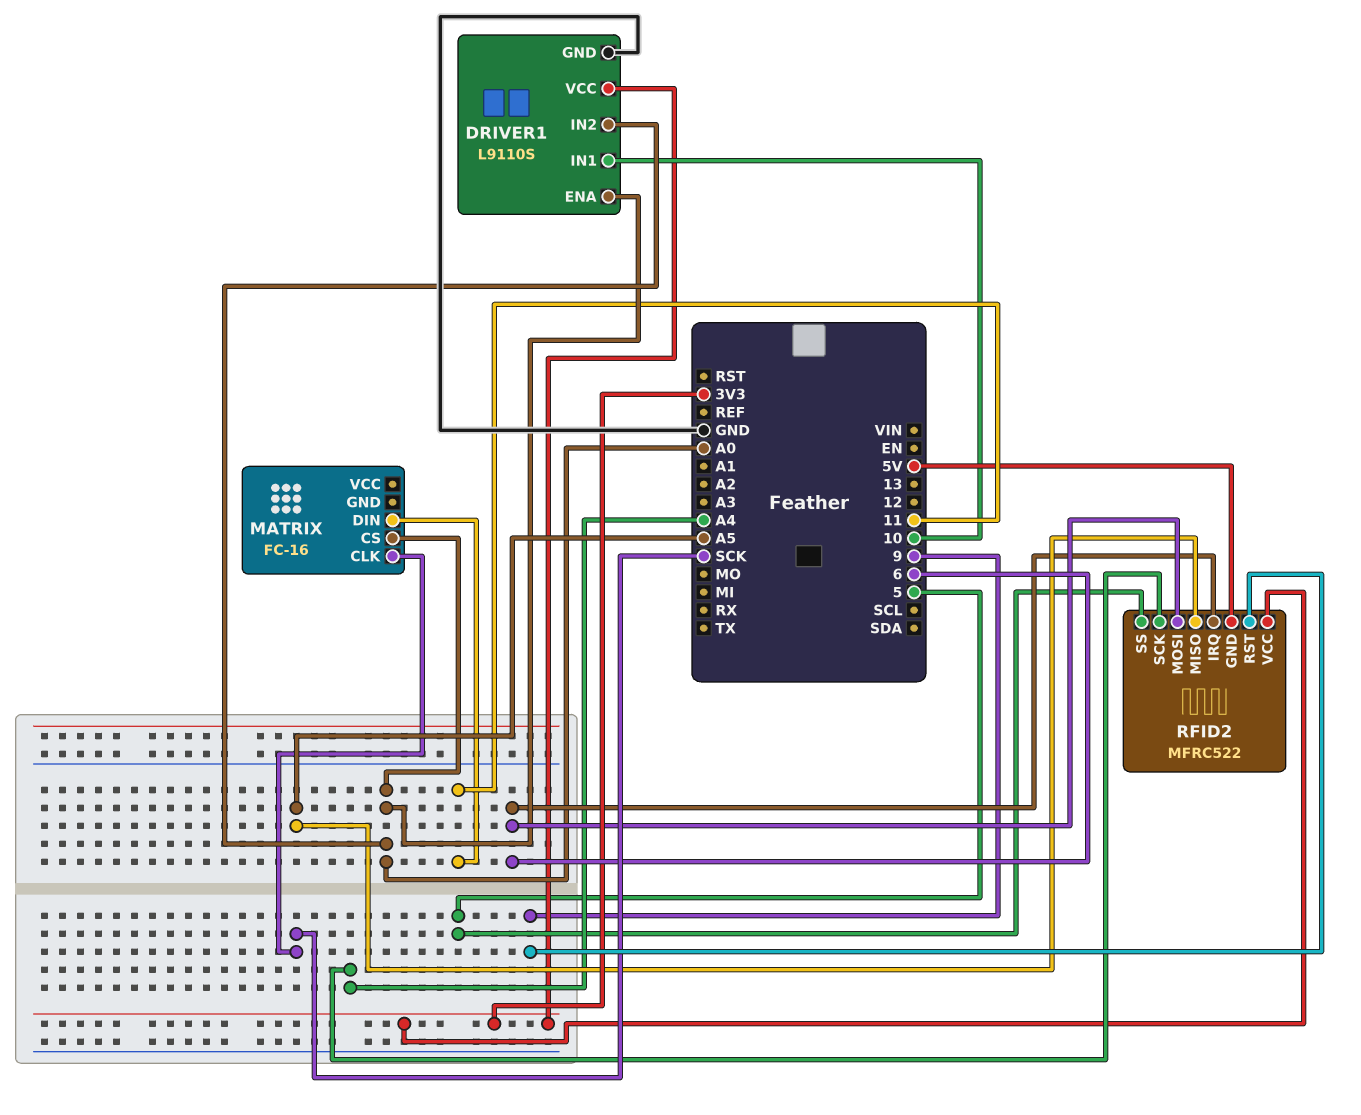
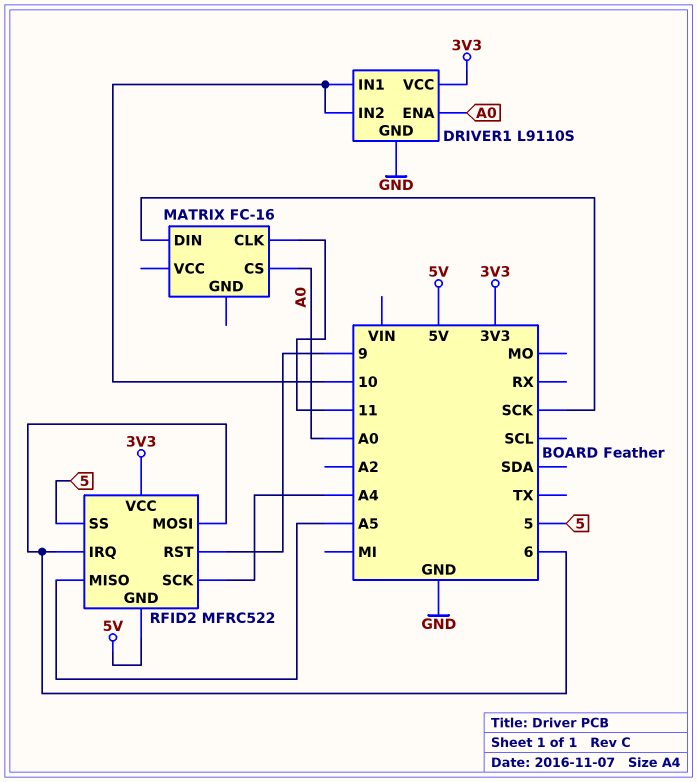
DRIVER1 pin IN2: A0 -> 10
MATRIX pin CLK: SCK -> 11
MATRIX pin DIN: 11 -> SCK

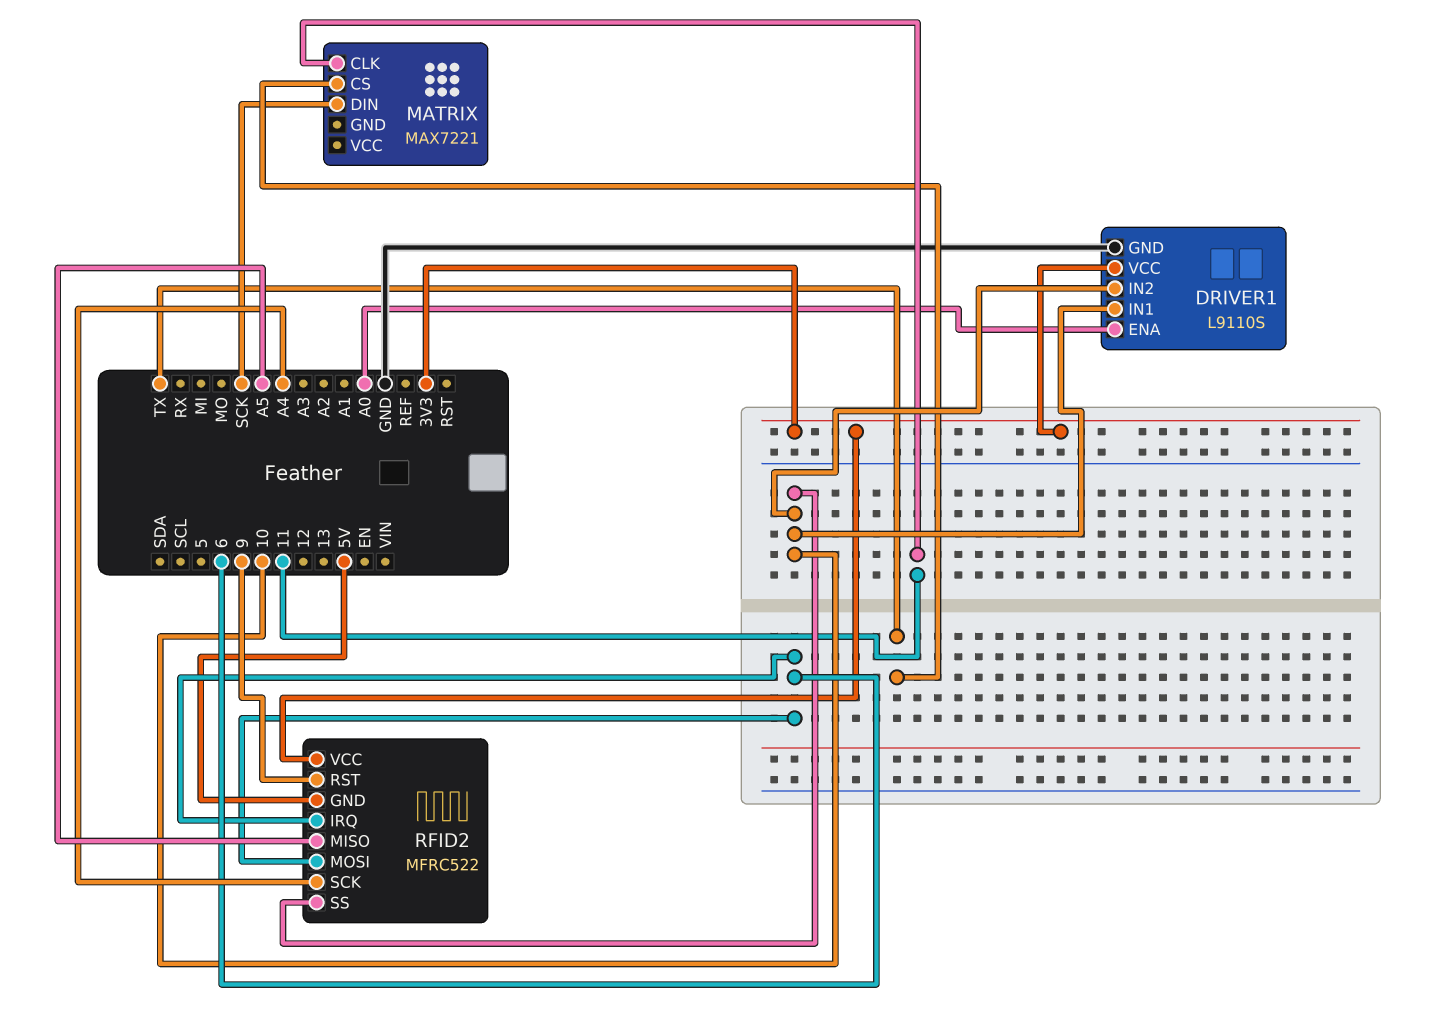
MATRIX: FC-16 -> MAX7221
MATRIX pin CS: A0 -> TX
RFID2 pin SS: 5 -> 10

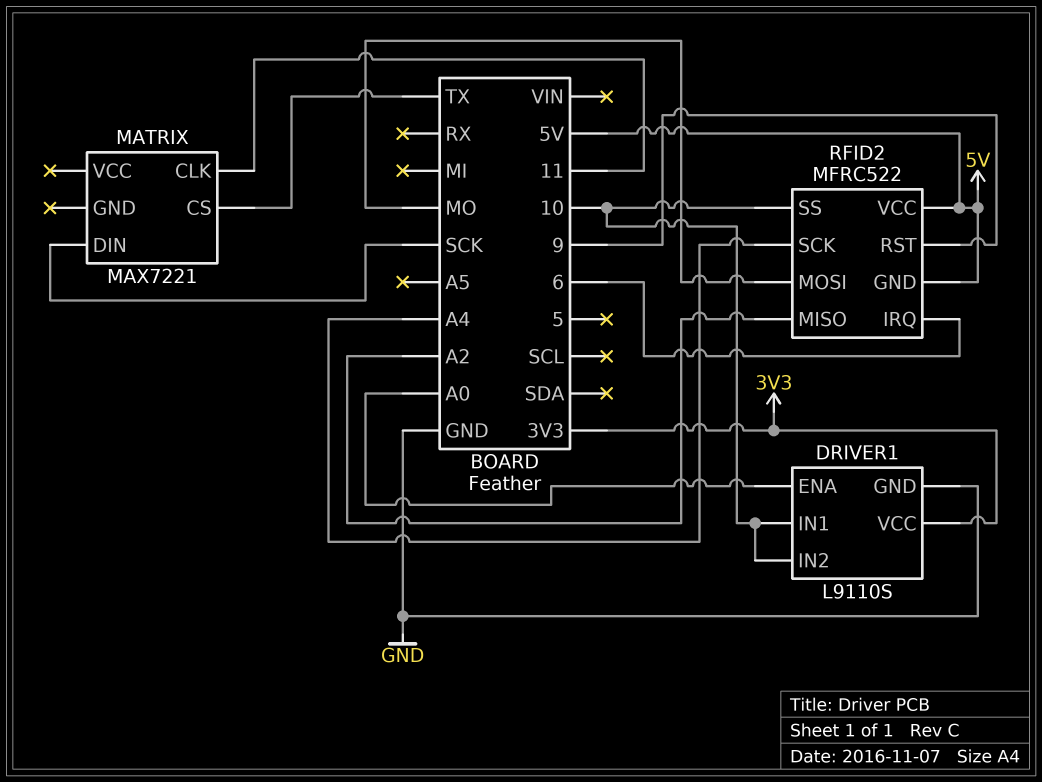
RFID2 pin MISO: A5 -> A2
RFID2 pin MOSI: 6 -> MO
RFID2 pin VCC: 3V3 -> 5V

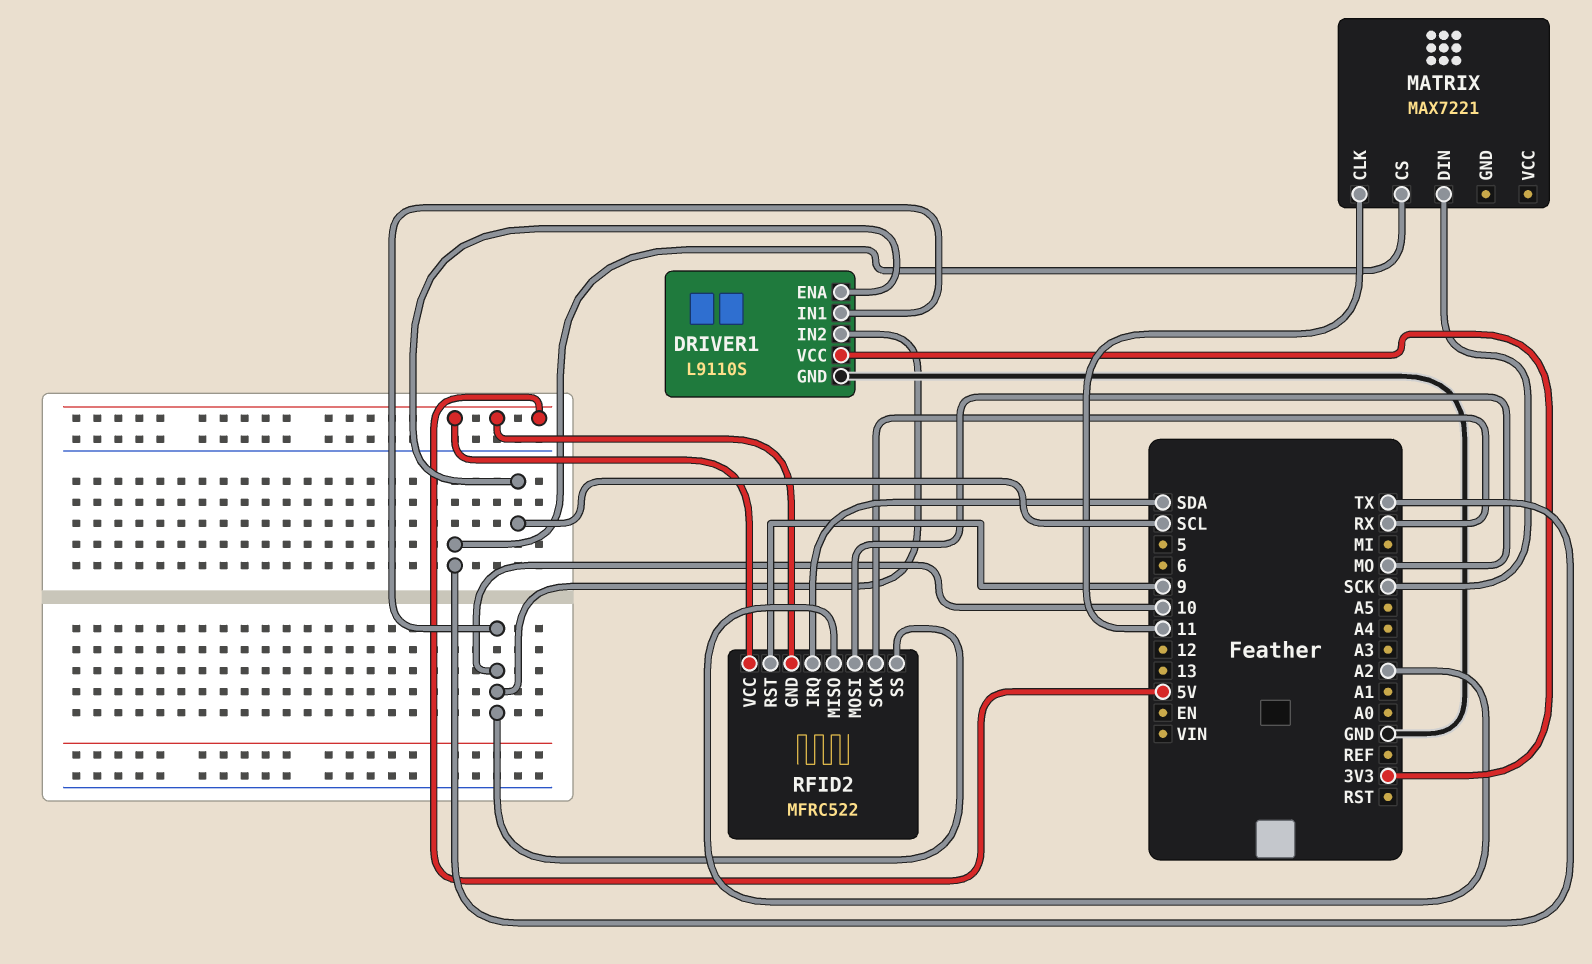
DRIVER1 pin ENA: A0 -> SCL
RFID2 pin IRQ: 6 -> SDA
RFID2 pin SCK: A4 -> RX

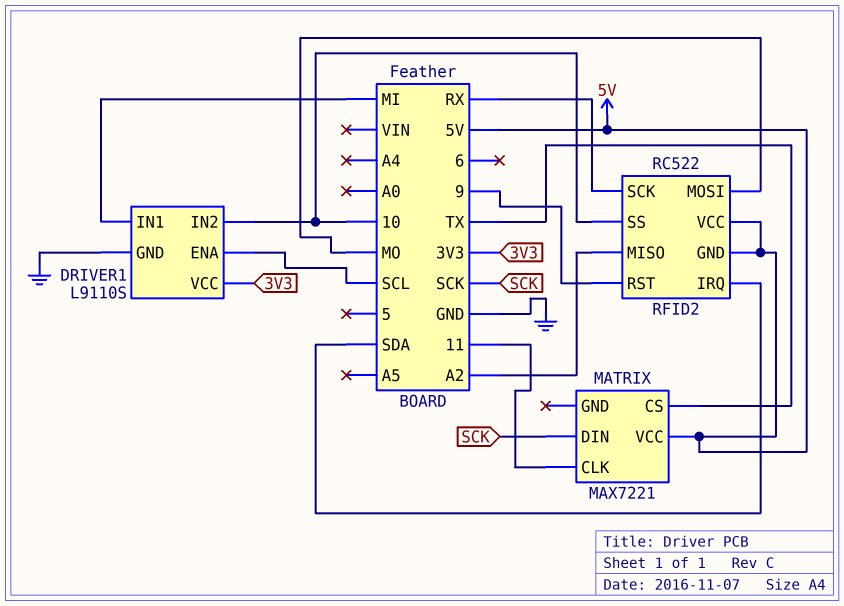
DRIVER1 pin IN1: 10 -> MI
MATRIX pin VCC: none -> 5V
RFID2: MFRC522 -> RC522

